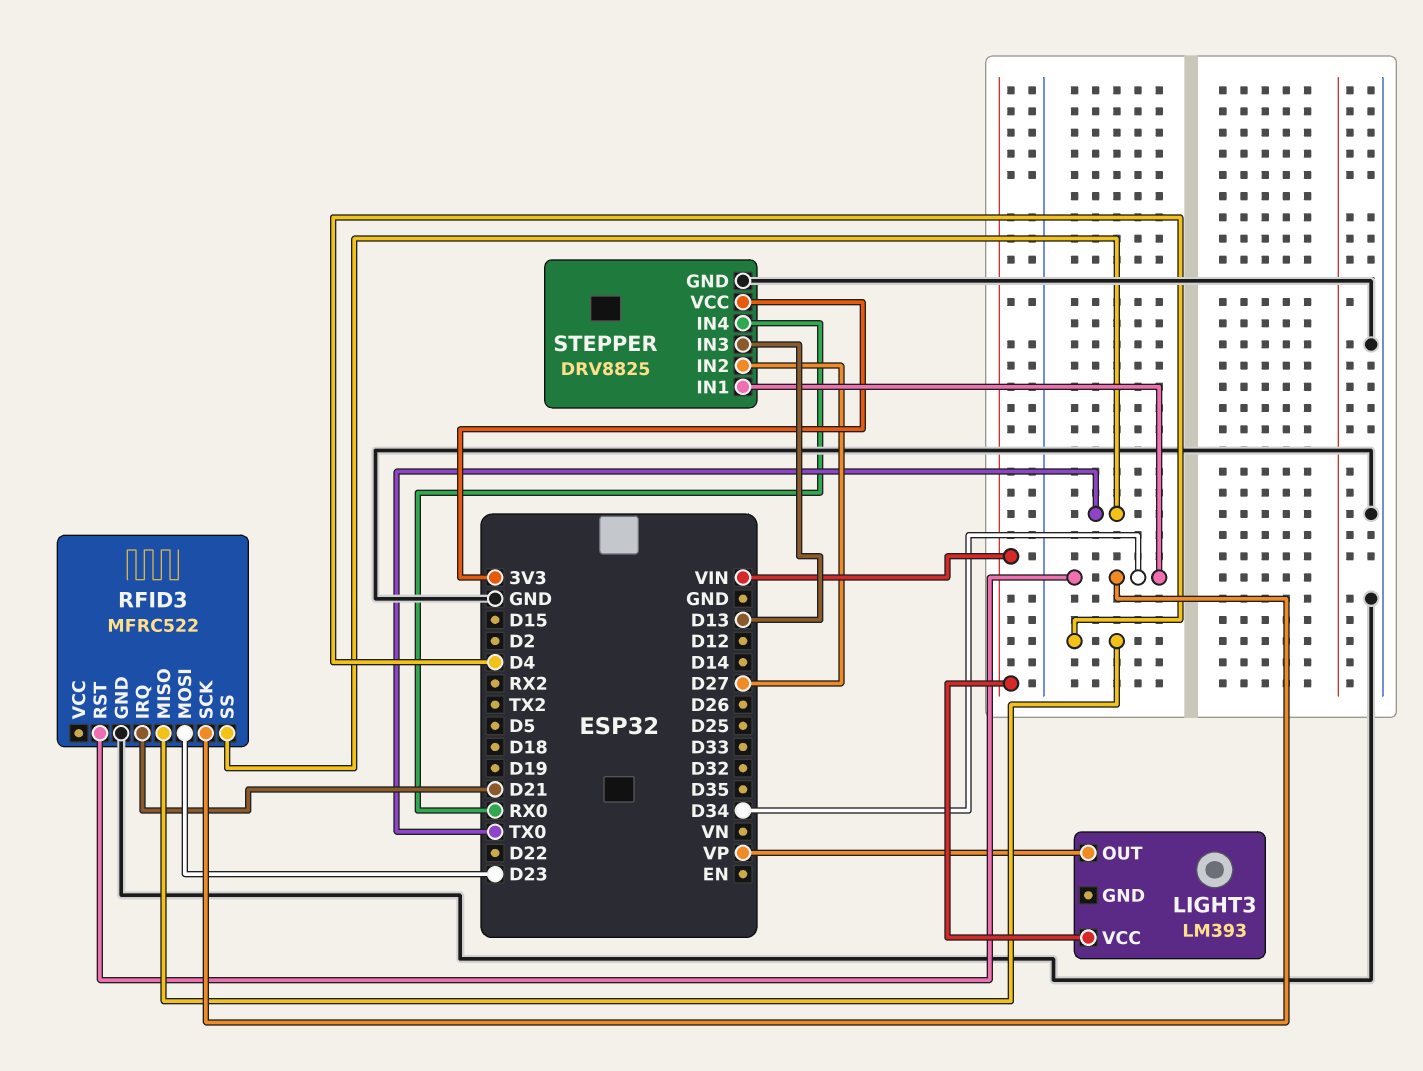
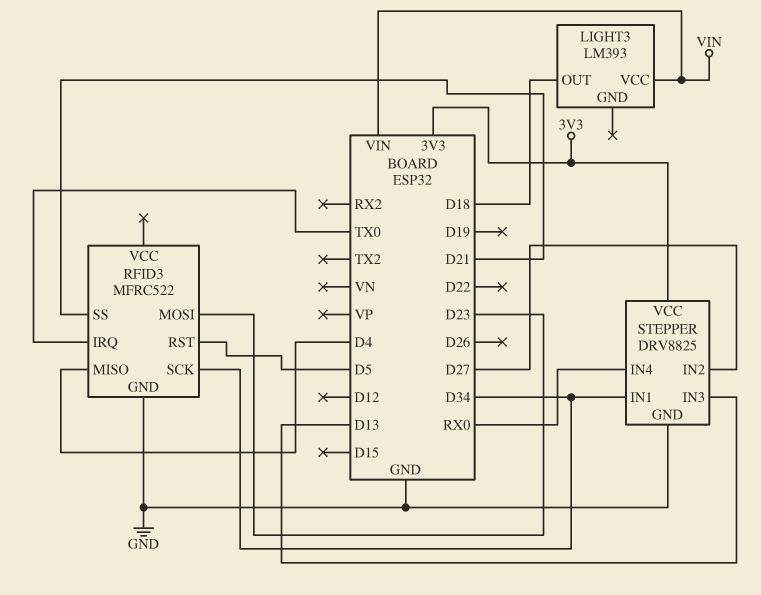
LIGHT3 pin OUT: VP -> D18
RFID3 pin IRQ: D21 -> TX0
RFID3 pin RST: D34 -> D5
RFID3 pin SS: TX0 -> D21

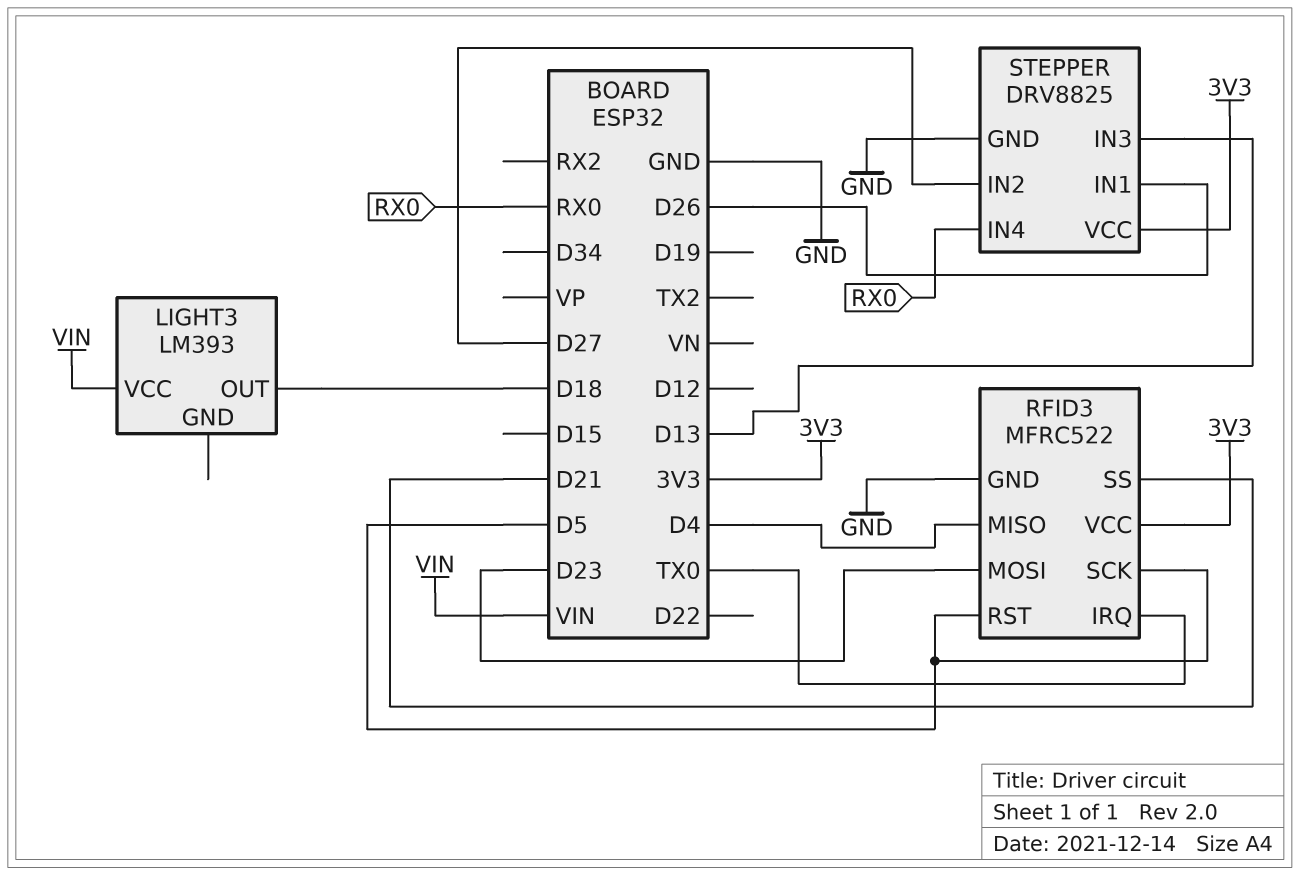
RFID3 pin SCK: D34 -> D5
RFID3 pin VCC: none -> 3V3
STEPPER pin IN1: D34 -> D26

